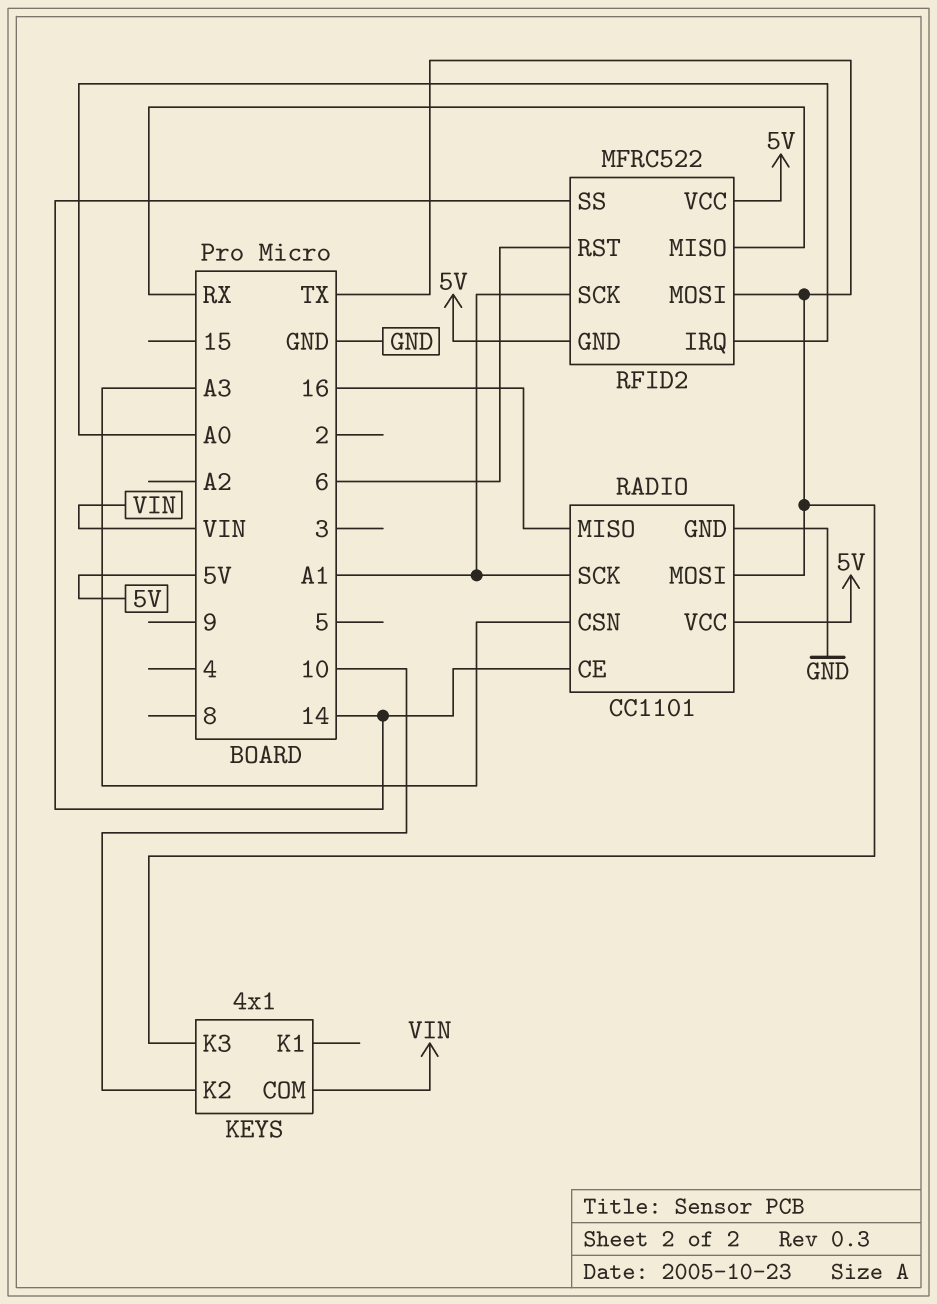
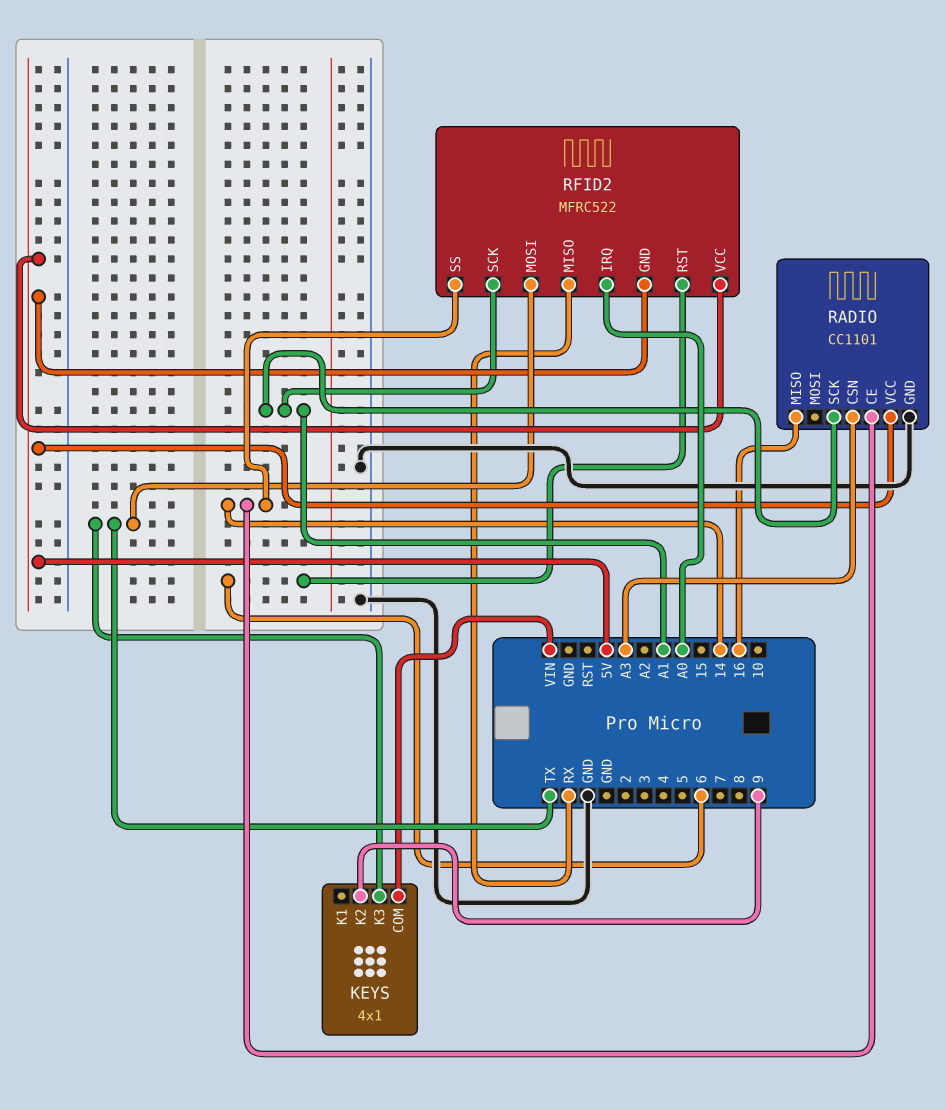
KEYS pin K2: 10 -> 9
RADIO pin MOSI: TX -> none

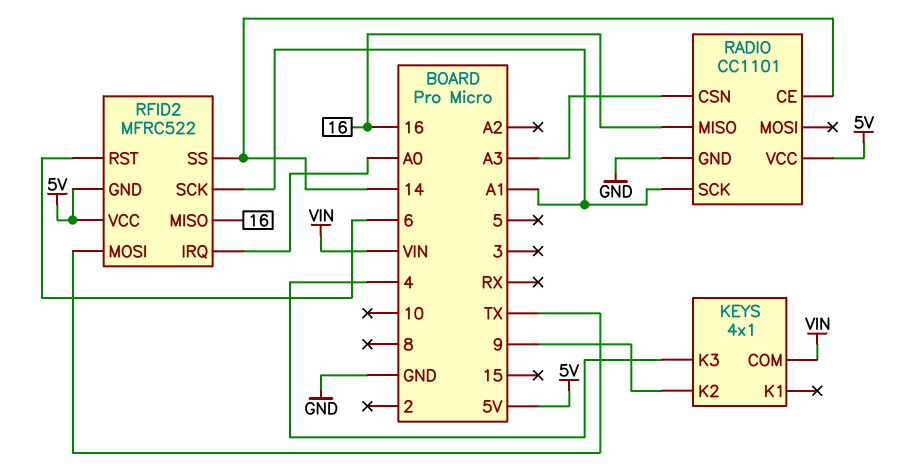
KEYS pin K3: TX -> 4
RFID2 pin MISO: RX -> 16

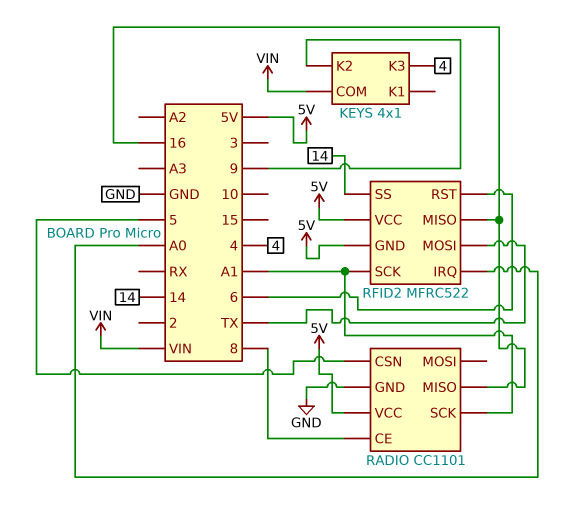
RADIO pin CE: 14 -> 8
RADIO pin CSN: A3 -> 5

